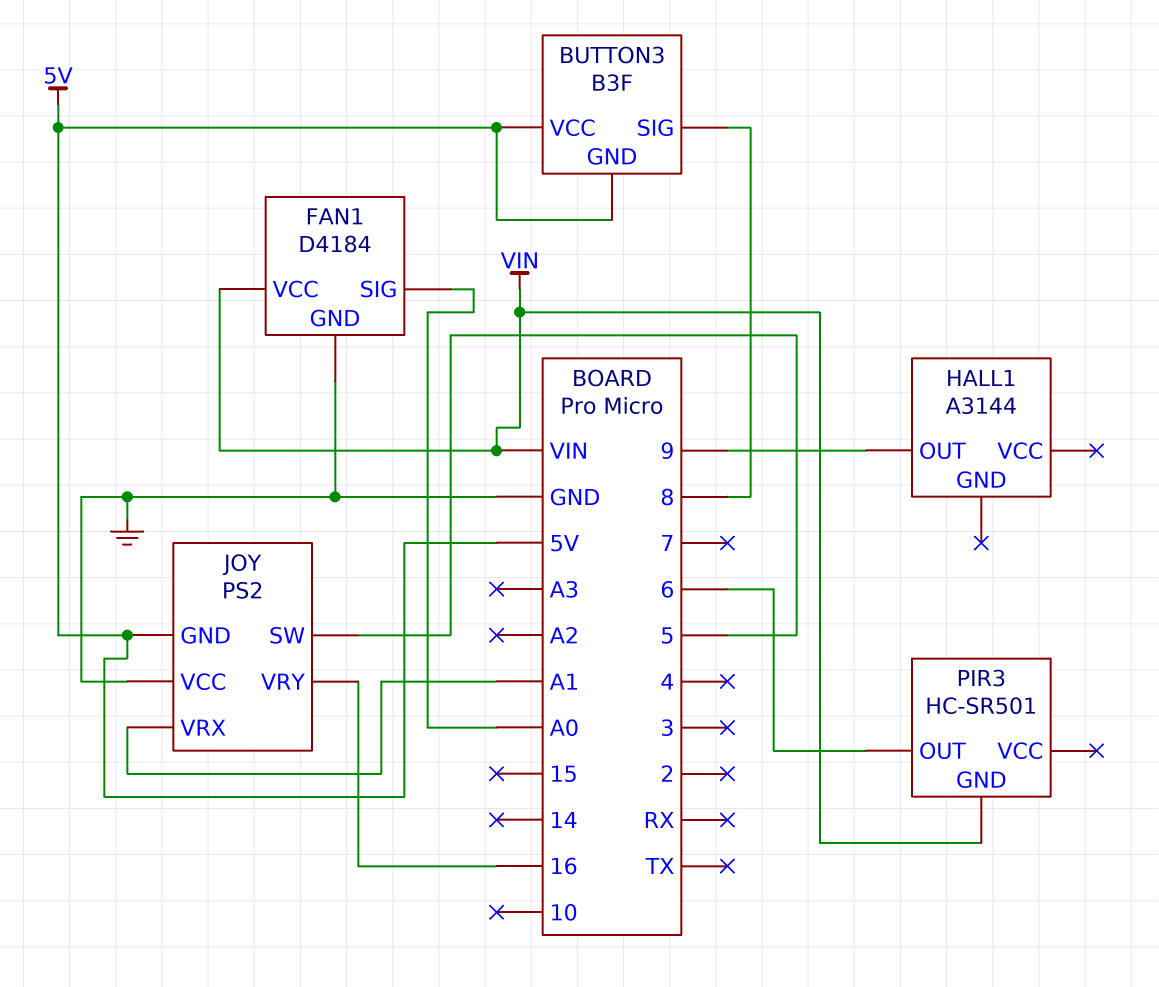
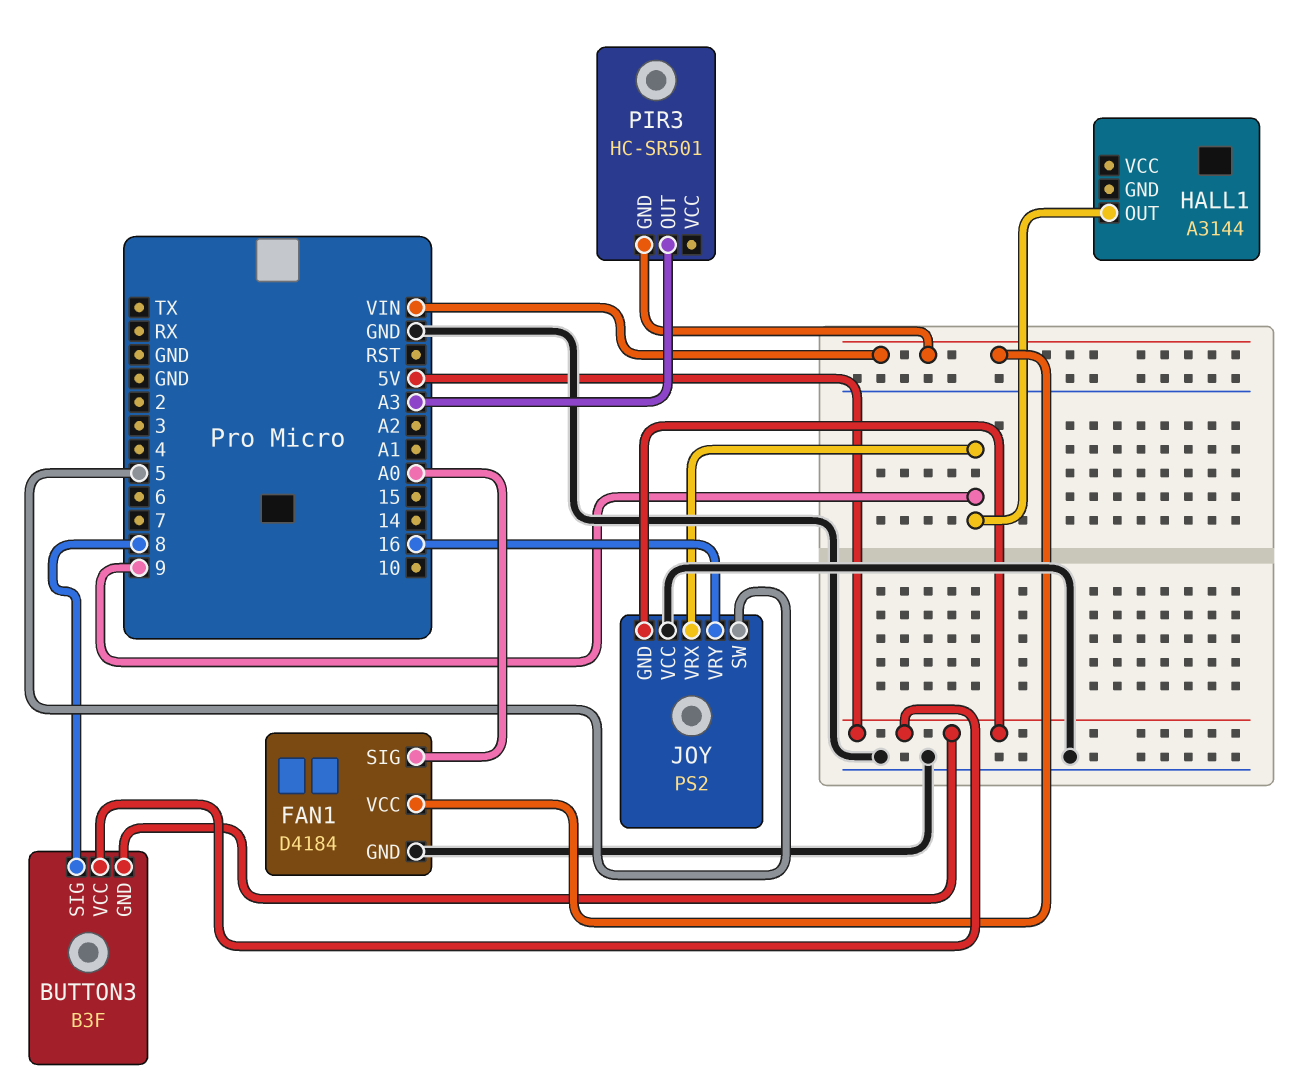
JOY pin VRX: A1 -> 9
PIR3 pin OUT: 6 -> A3

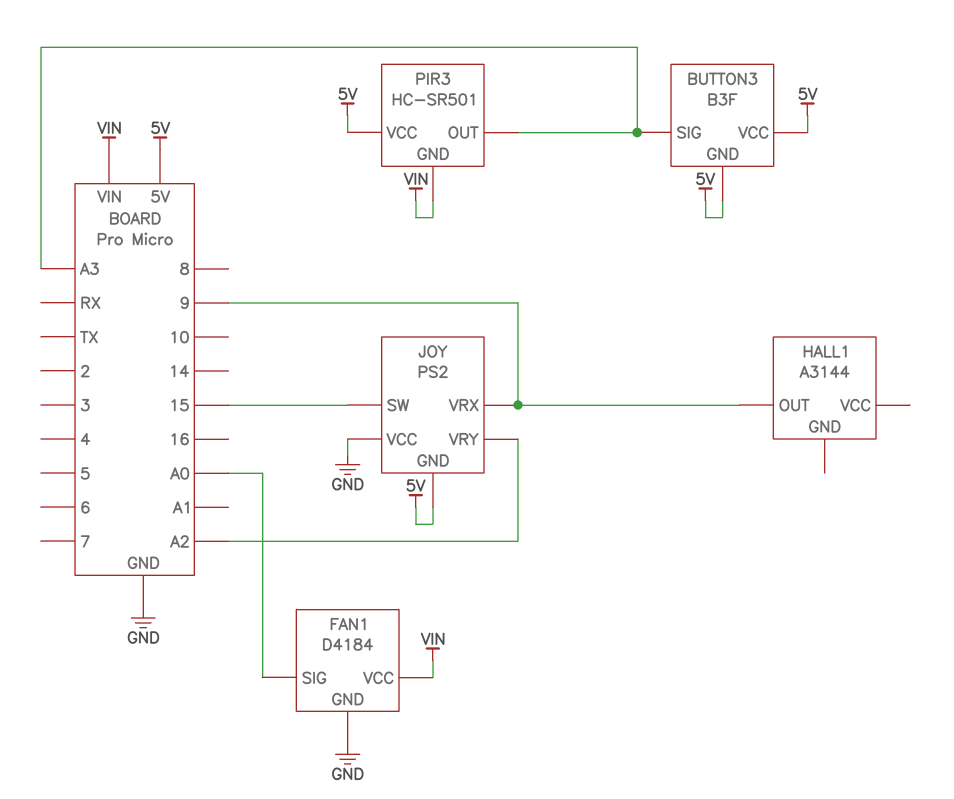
BUTTON3 pin SIG: 8 -> A3
JOY pin SW: 5 -> 15
JOY pin VRY: 16 -> A2
PIR3 pin VCC: none -> 5V

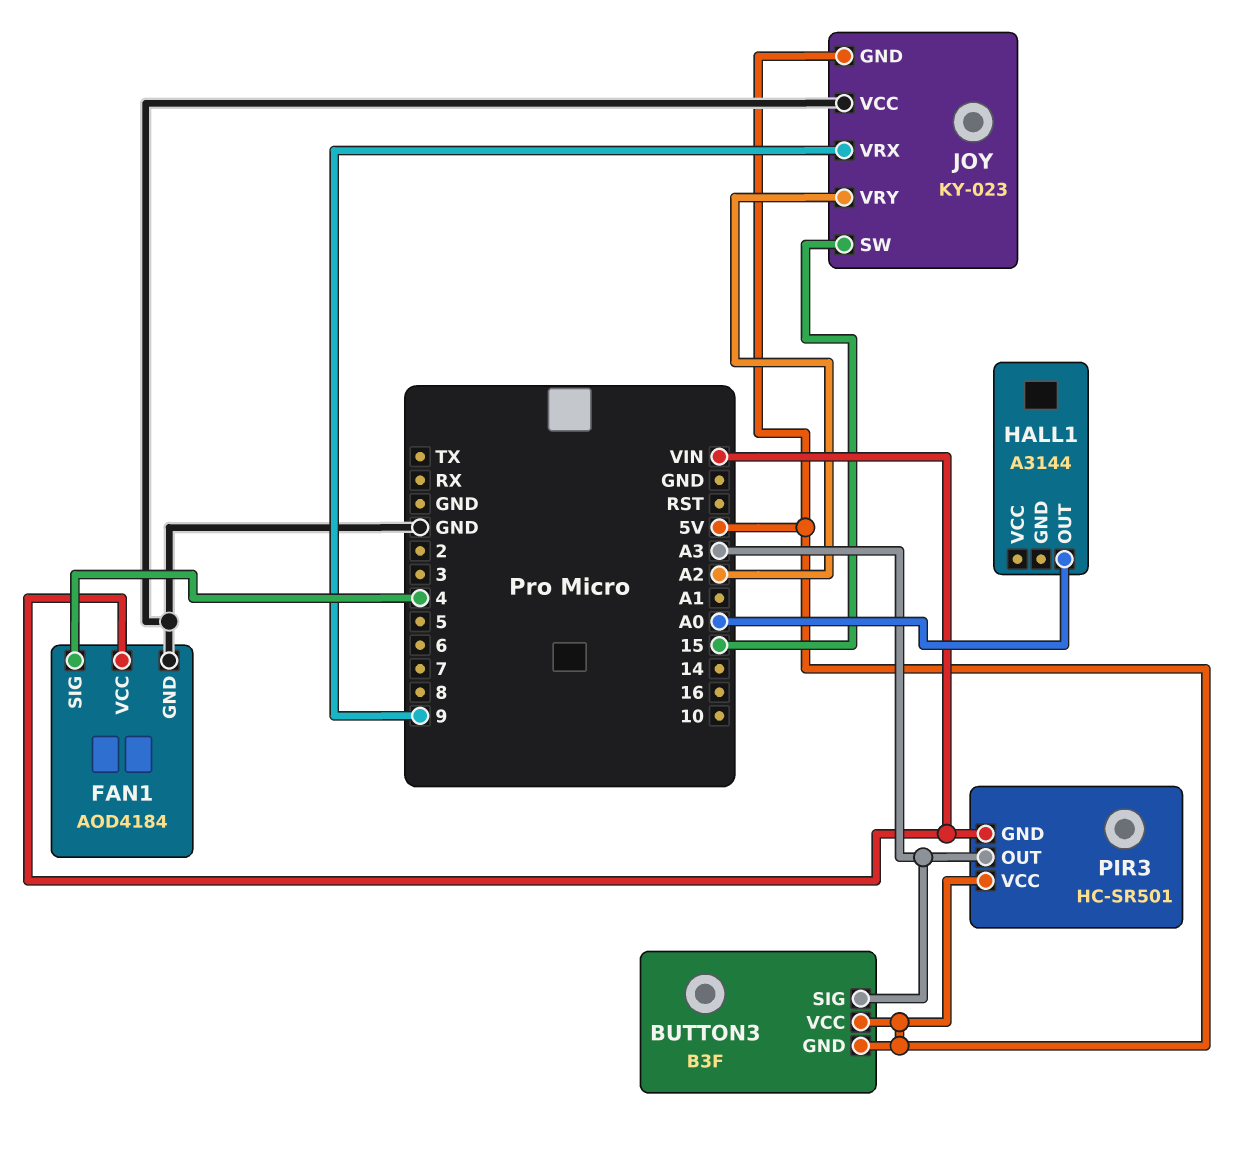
FAN1: D4184 -> AOD4184
FAN1 pin SIG: A0 -> 4
HALL1 pin OUT: 9 -> A0
JOY: PS2 -> KY-023

